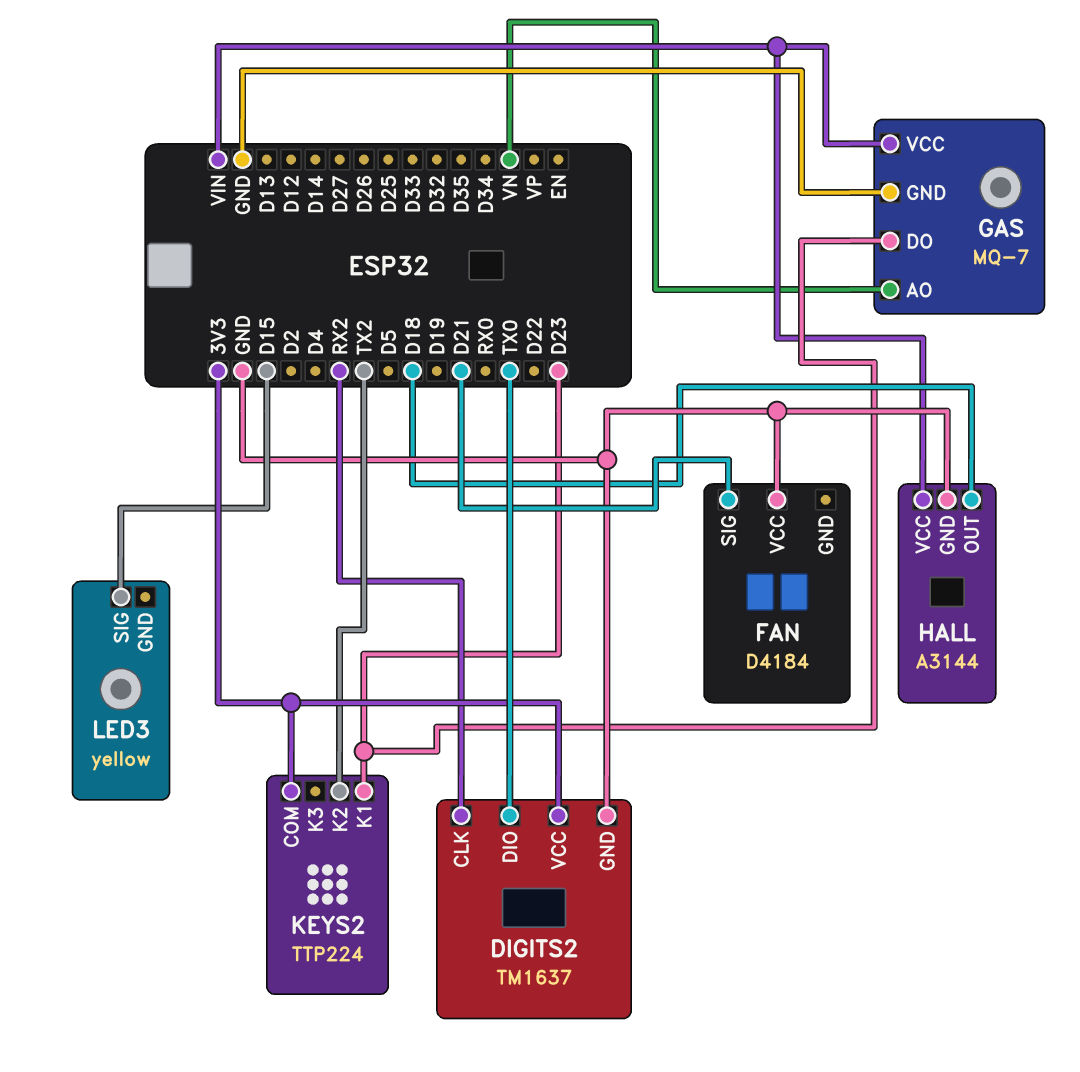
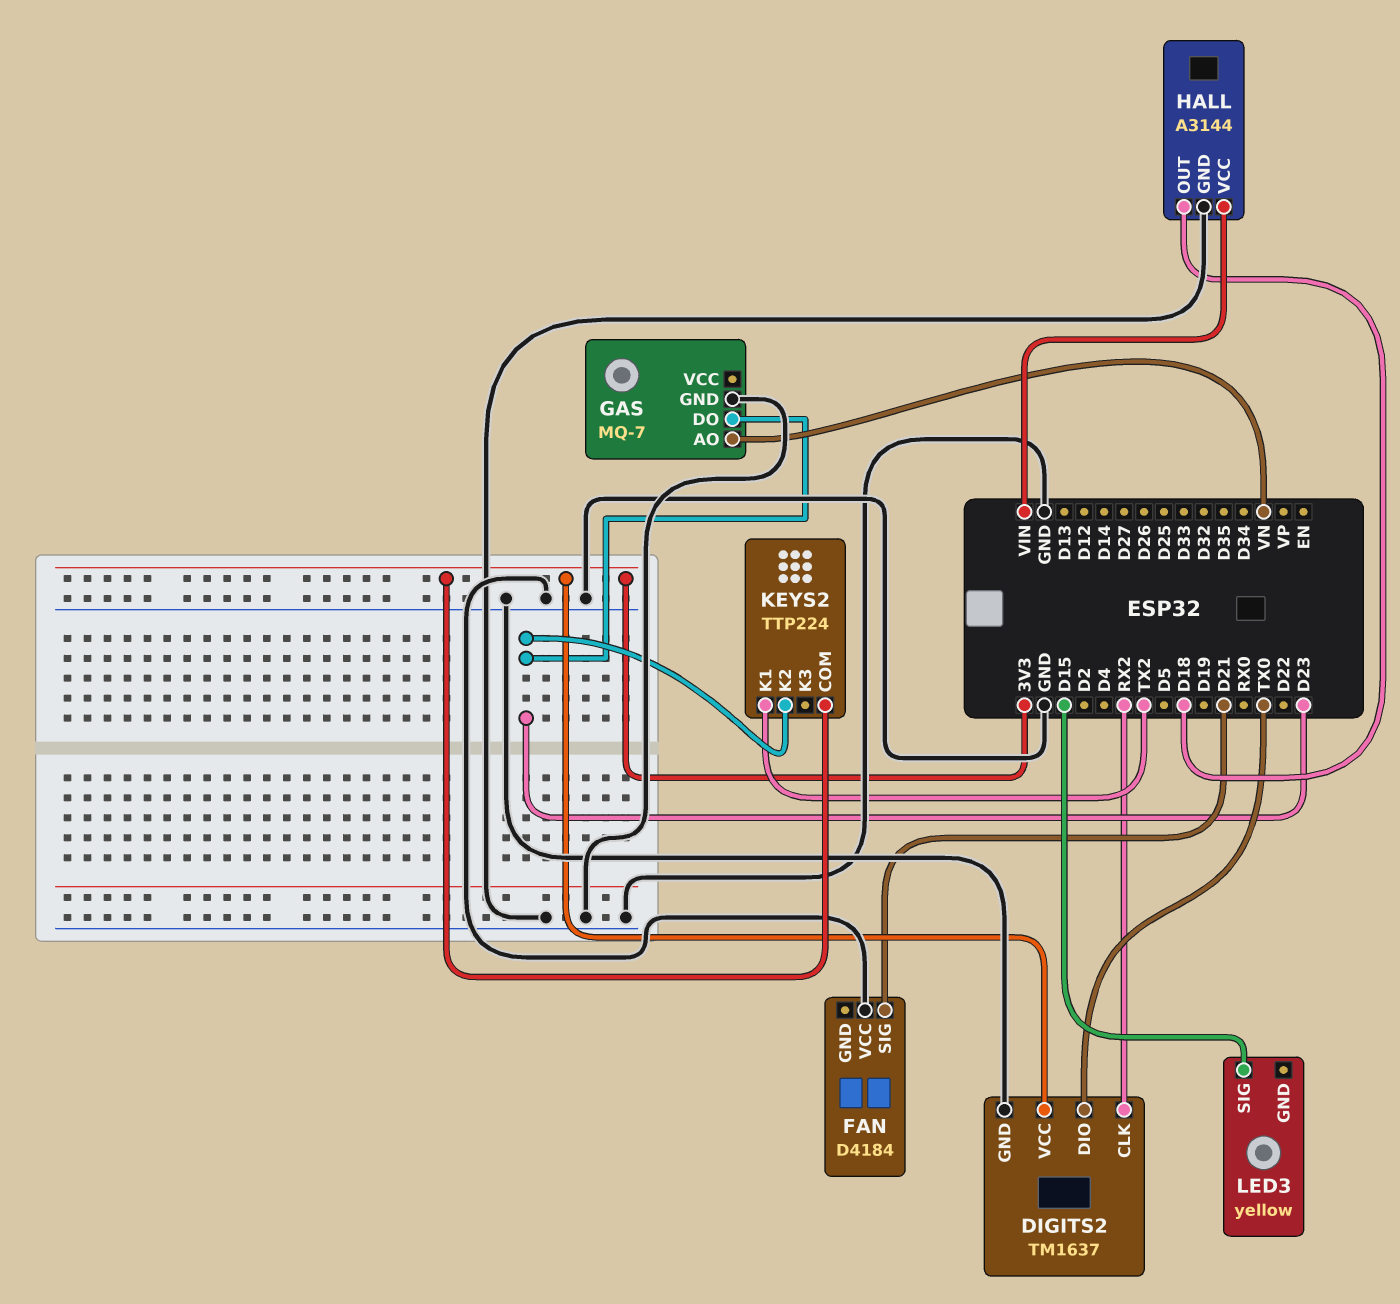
GAS pin VCC: VIN -> none
KEYS2 pin K1: D23 -> TX2
KEYS2 pin K2: TX2 -> D23

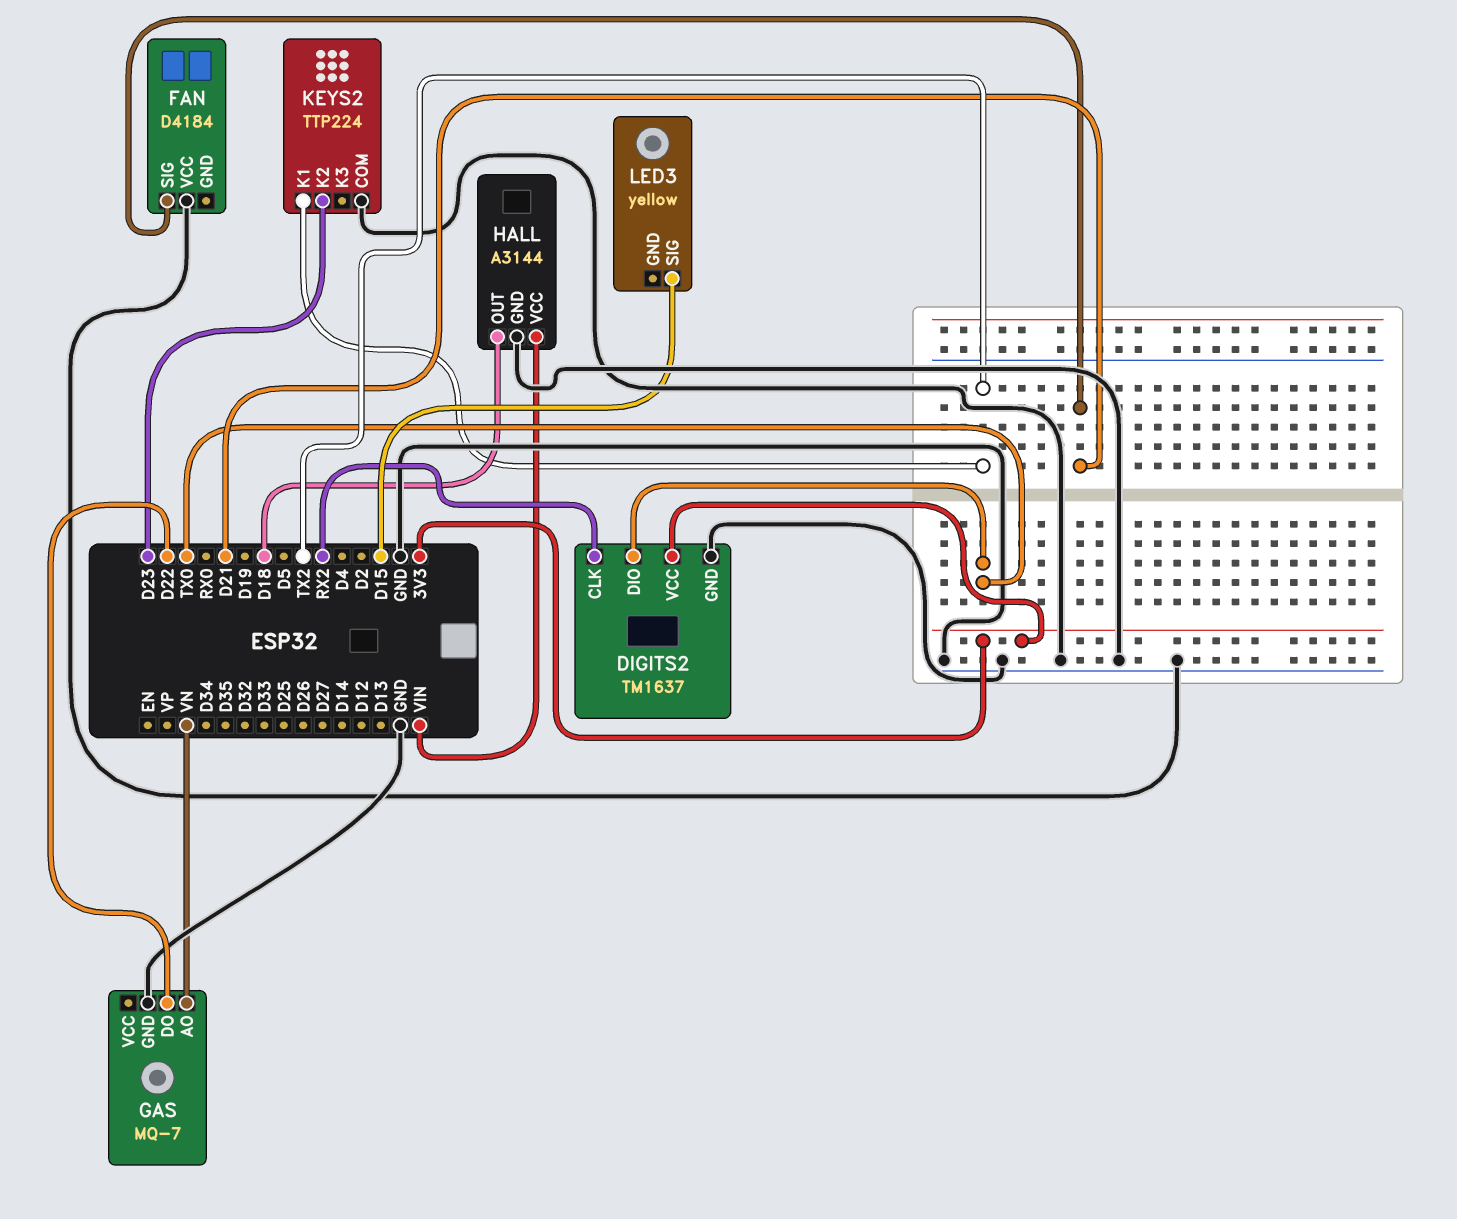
GAS pin DO: D23 -> D22
KEYS2 pin COM: 3V3 -> GND

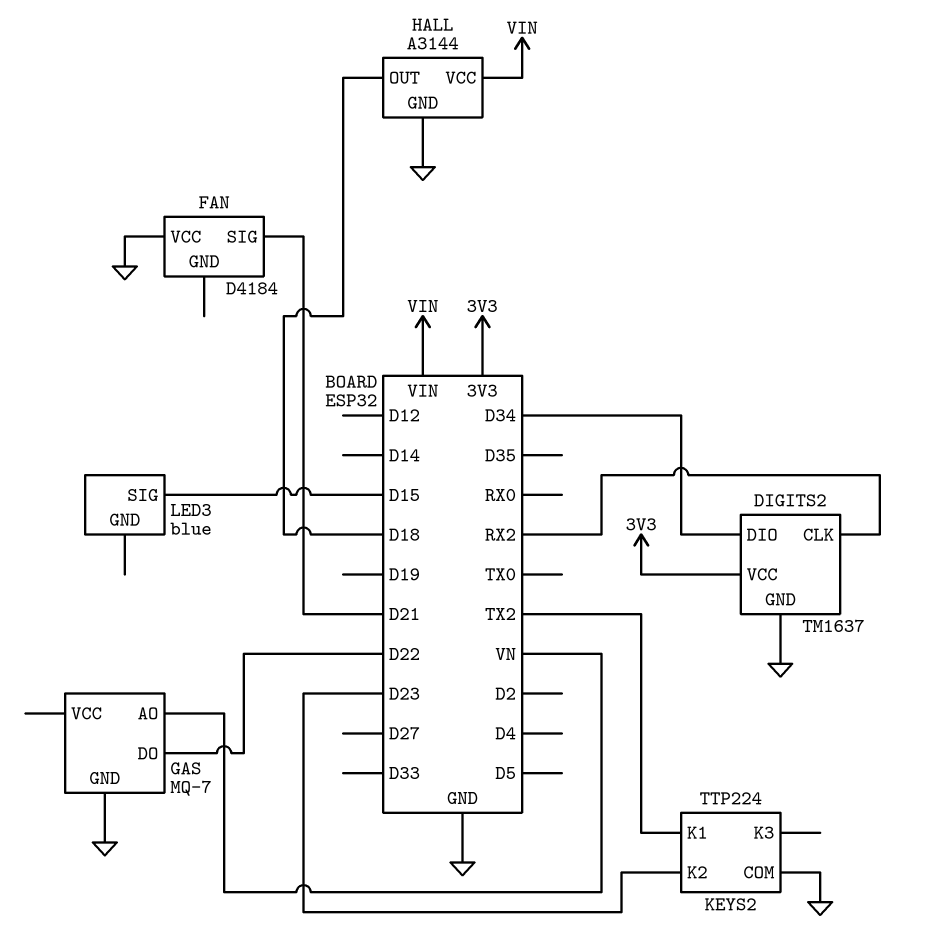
DIGITS2 pin DIO: TX0 -> D34
LED3: yellow -> blue

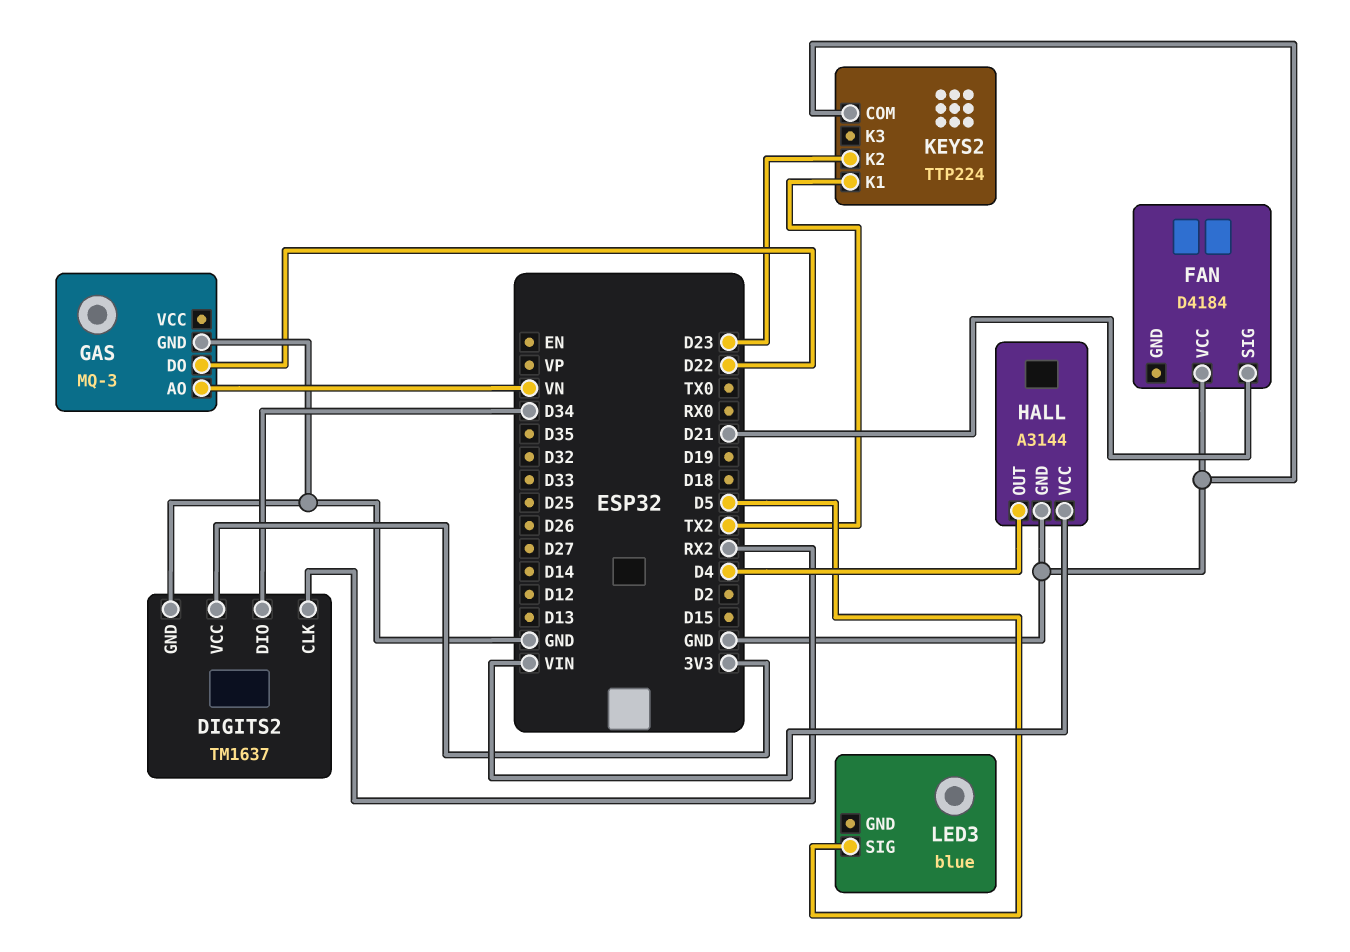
GAS: MQ-7 -> MQ-3
HALL pin OUT: D18 -> D4
LED3 pin SIG: D15 -> D5

